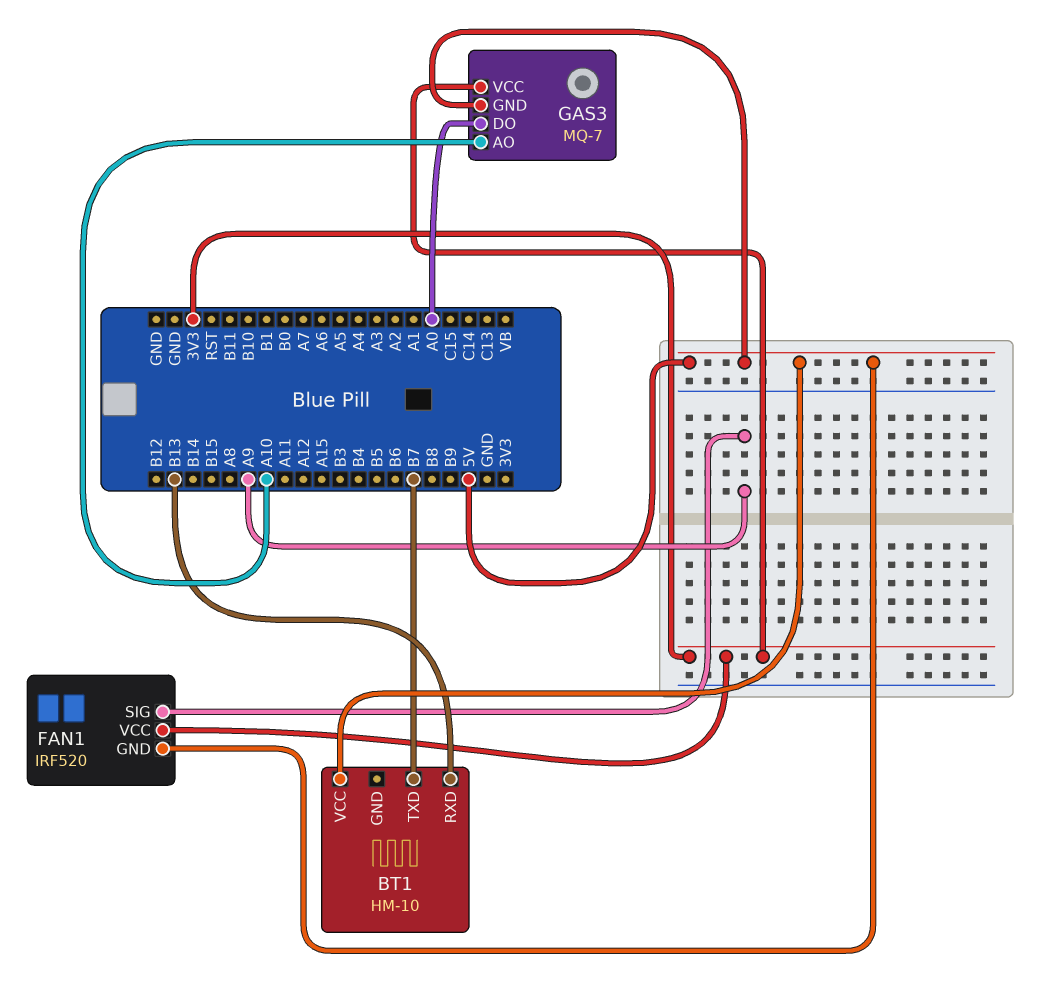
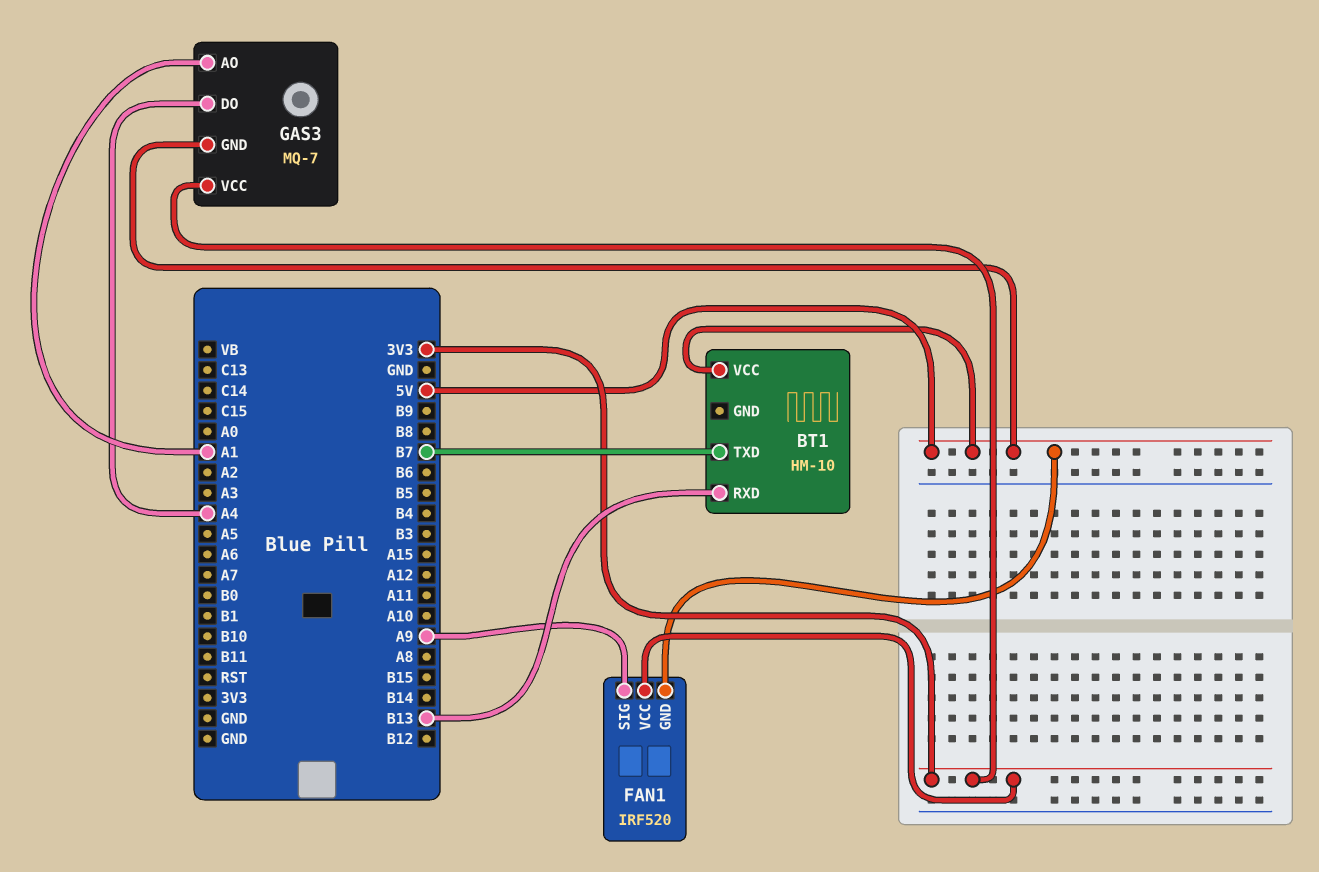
GAS3 pin AO: A10 -> A1
GAS3 pin DO: A0 -> A4

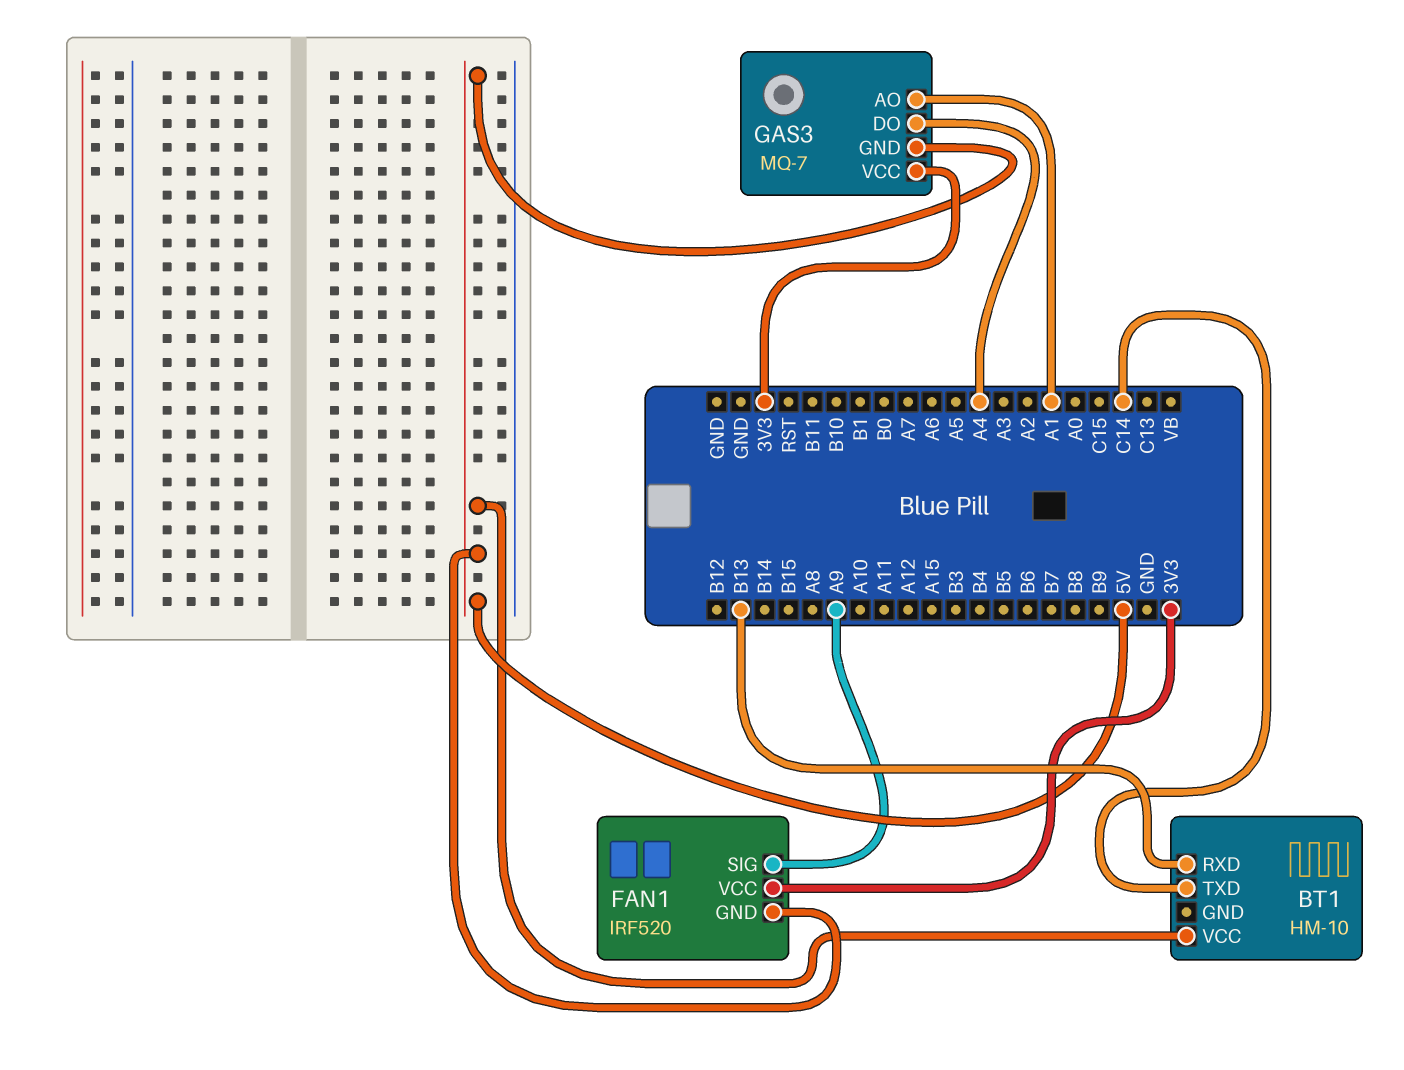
BT1 pin TXD: B7 -> C14

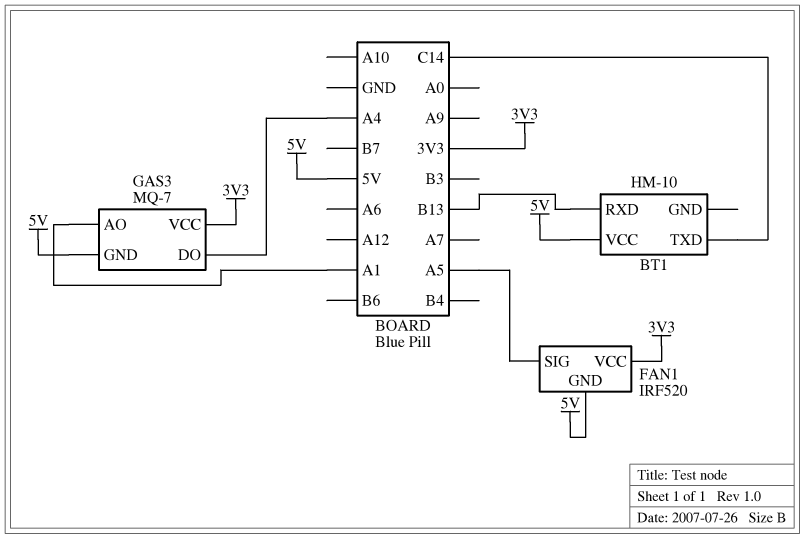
FAN1 pin SIG: A9 -> A5

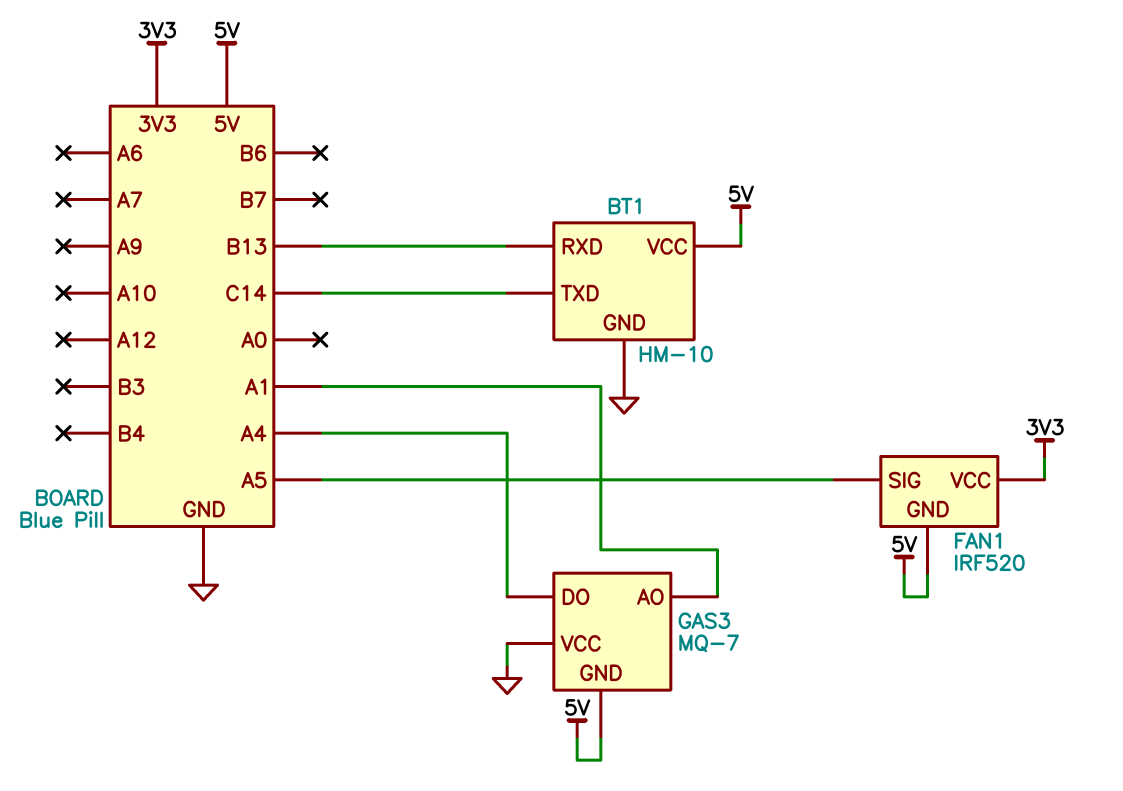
BT1 pin GND: none -> GND
GAS3 pin VCC: 3V3 -> GND

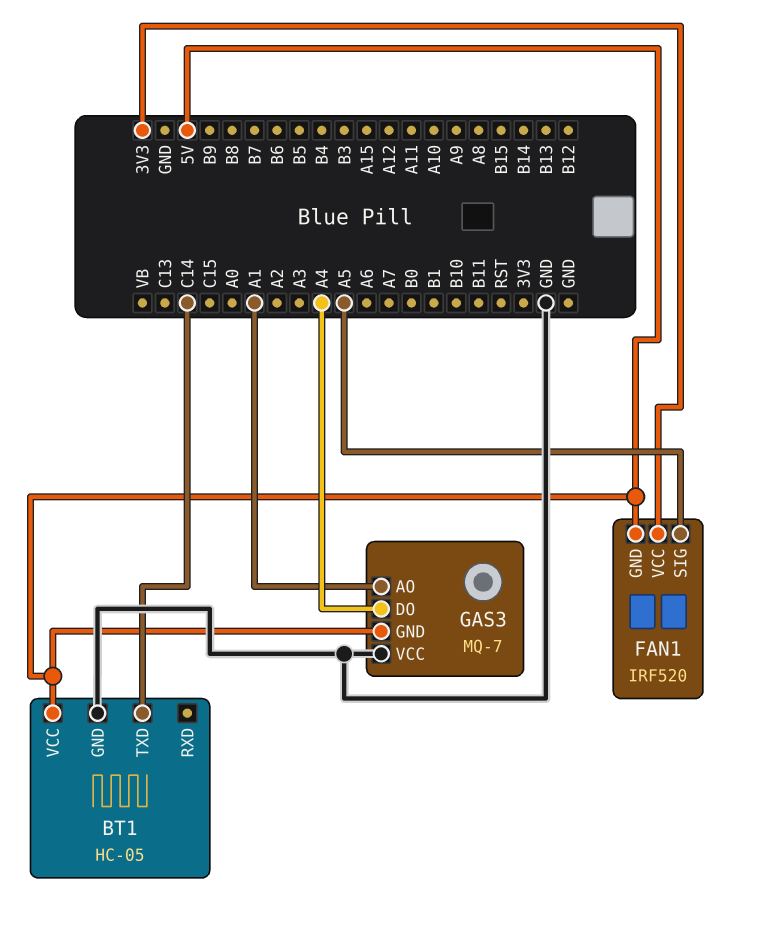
BT1: HM-10 -> HC-05
BT1 pin RXD: B13 -> none

